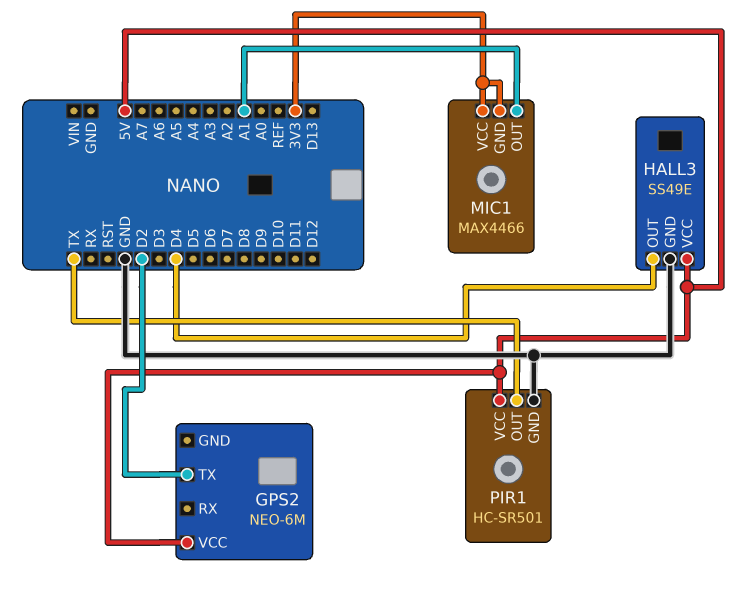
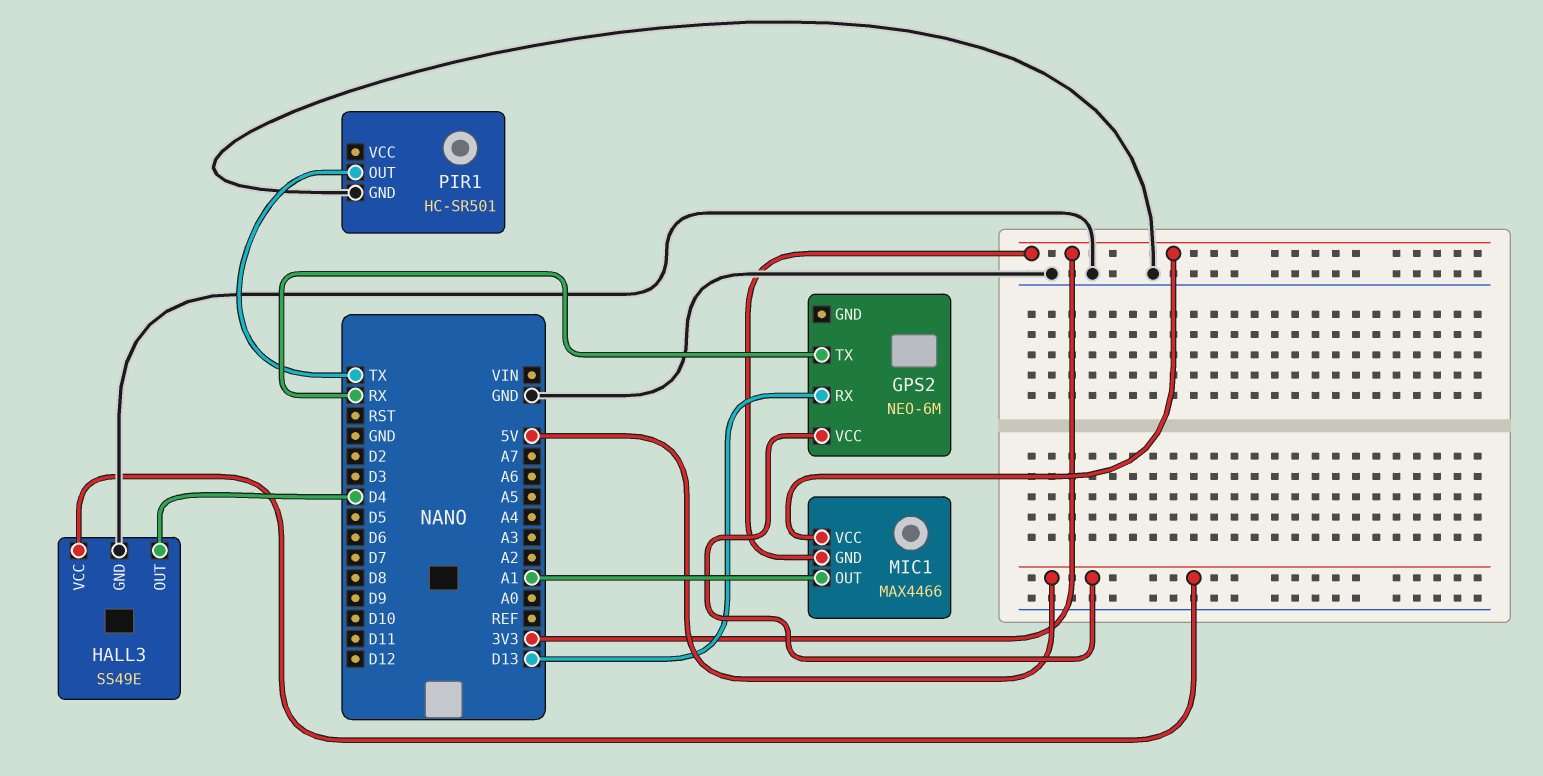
GPS2 pin RX: none -> D13
GPS2 pin TX: D2 -> RX
PIR1 pin VCC: 5V -> none

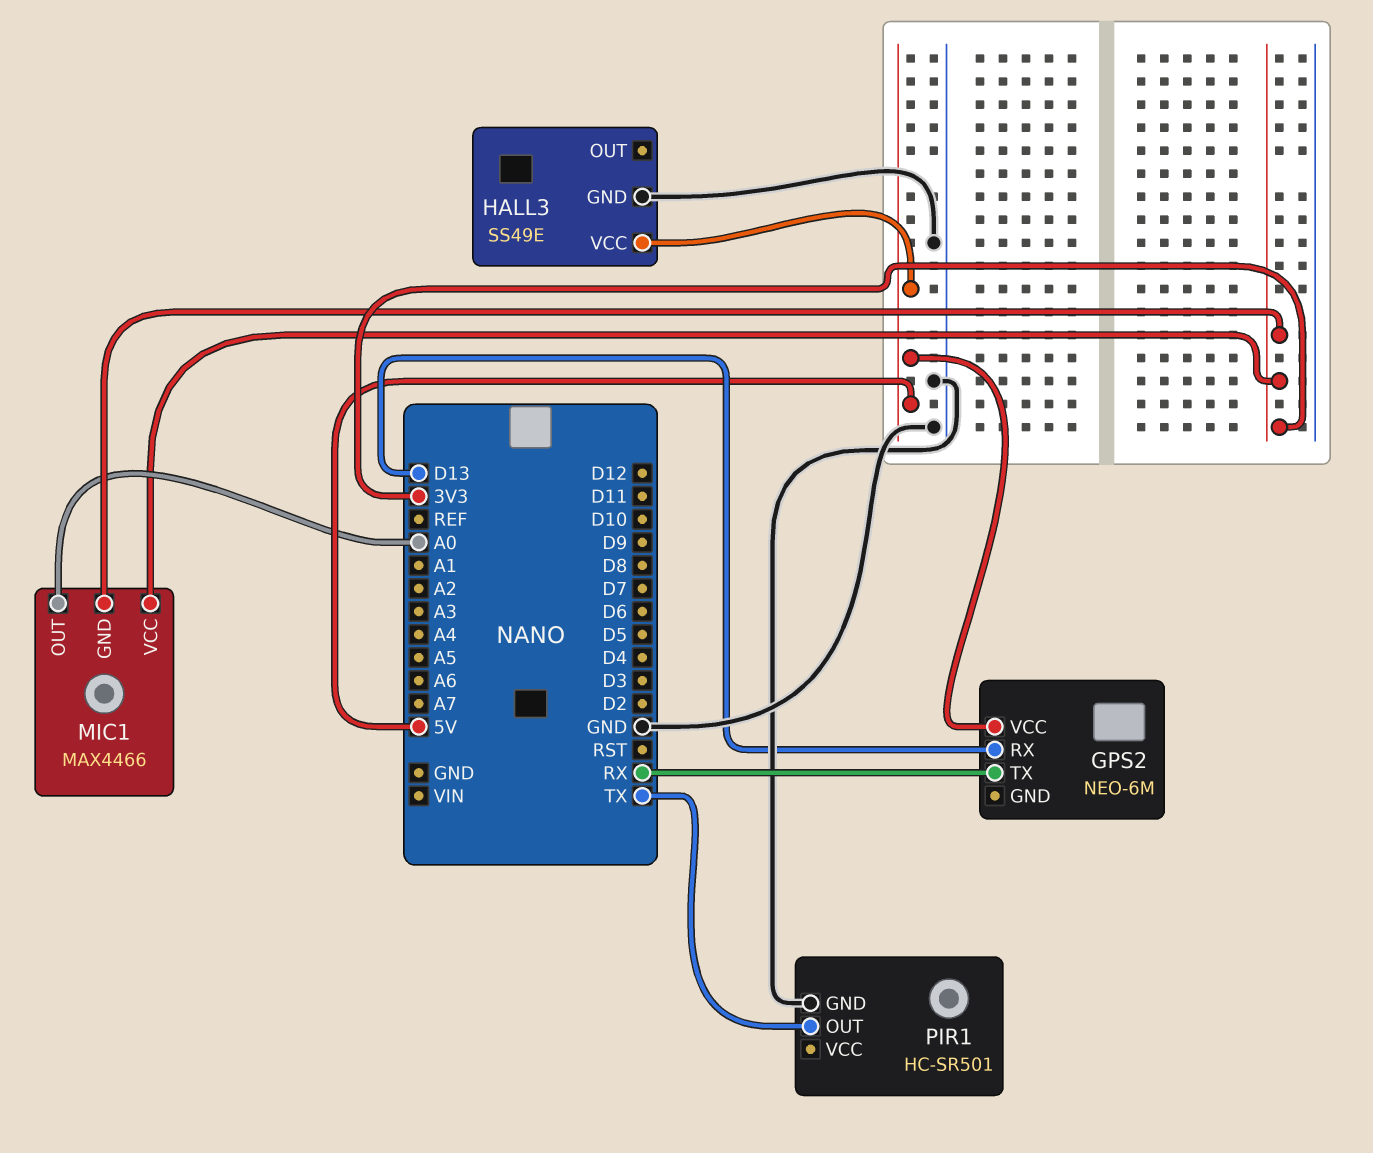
HALL3 pin OUT: D4 -> none
MIC1 pin OUT: A1 -> A0

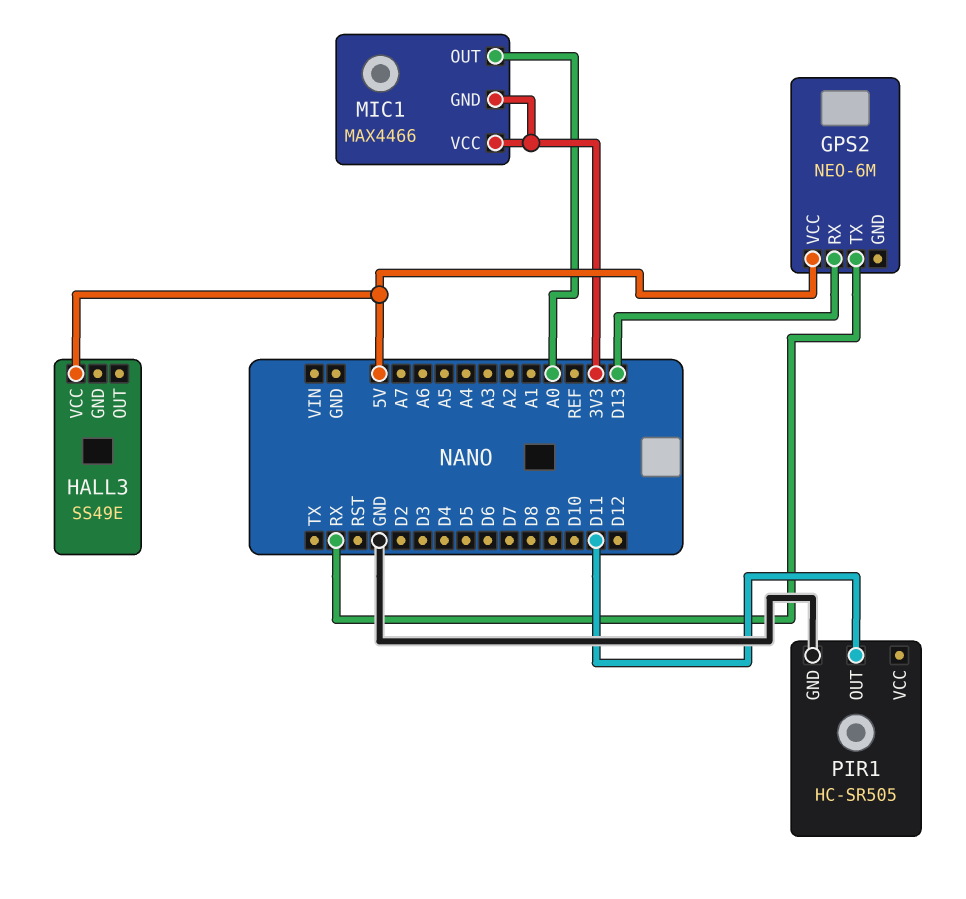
HALL3 pin GND: GND -> none
PIR1: HC-SR501 -> HC-SR505
PIR1 pin OUT: TX -> D11

